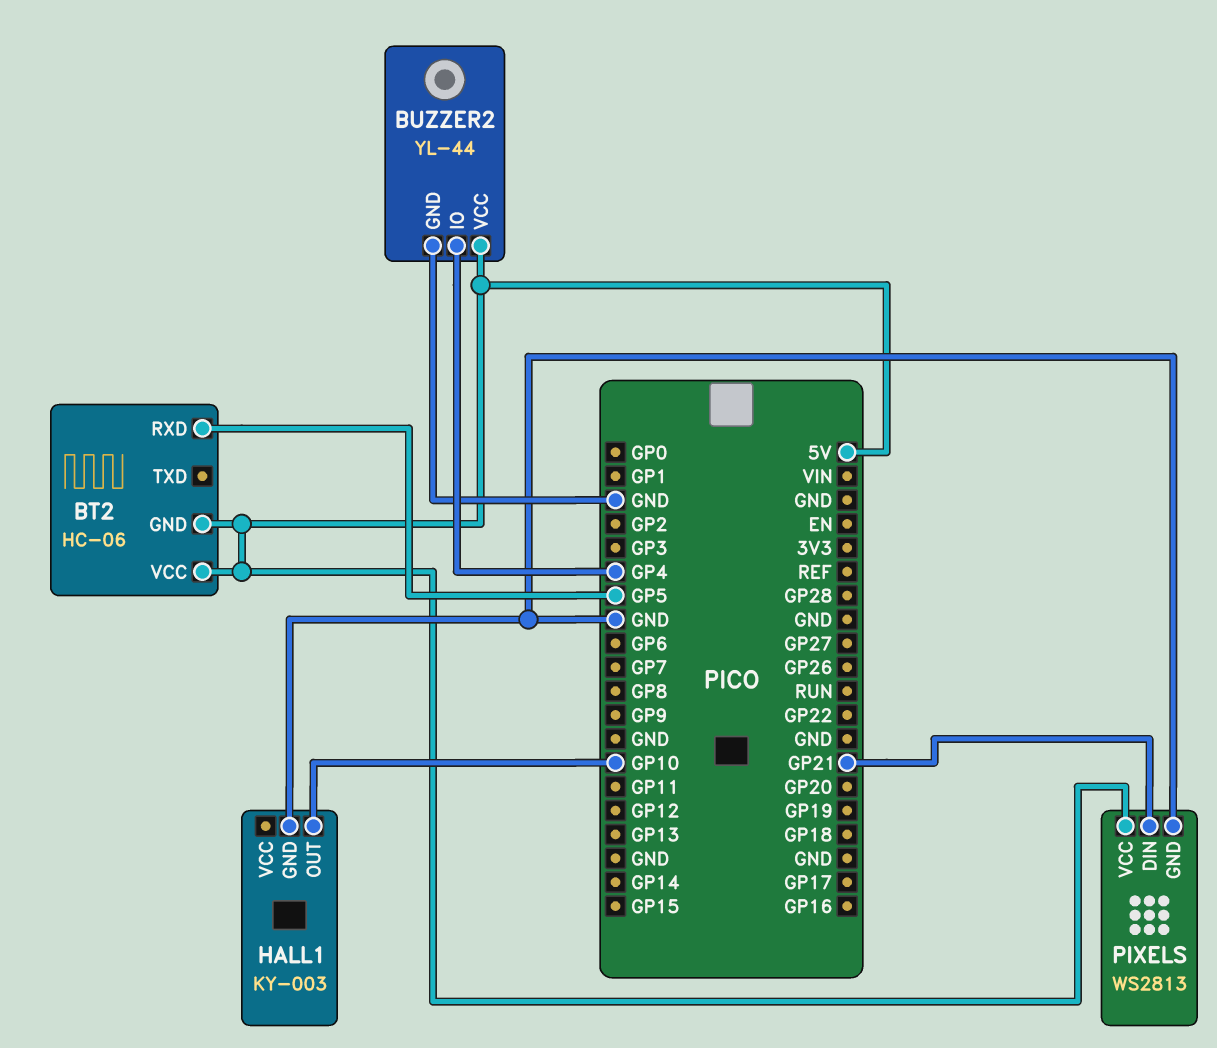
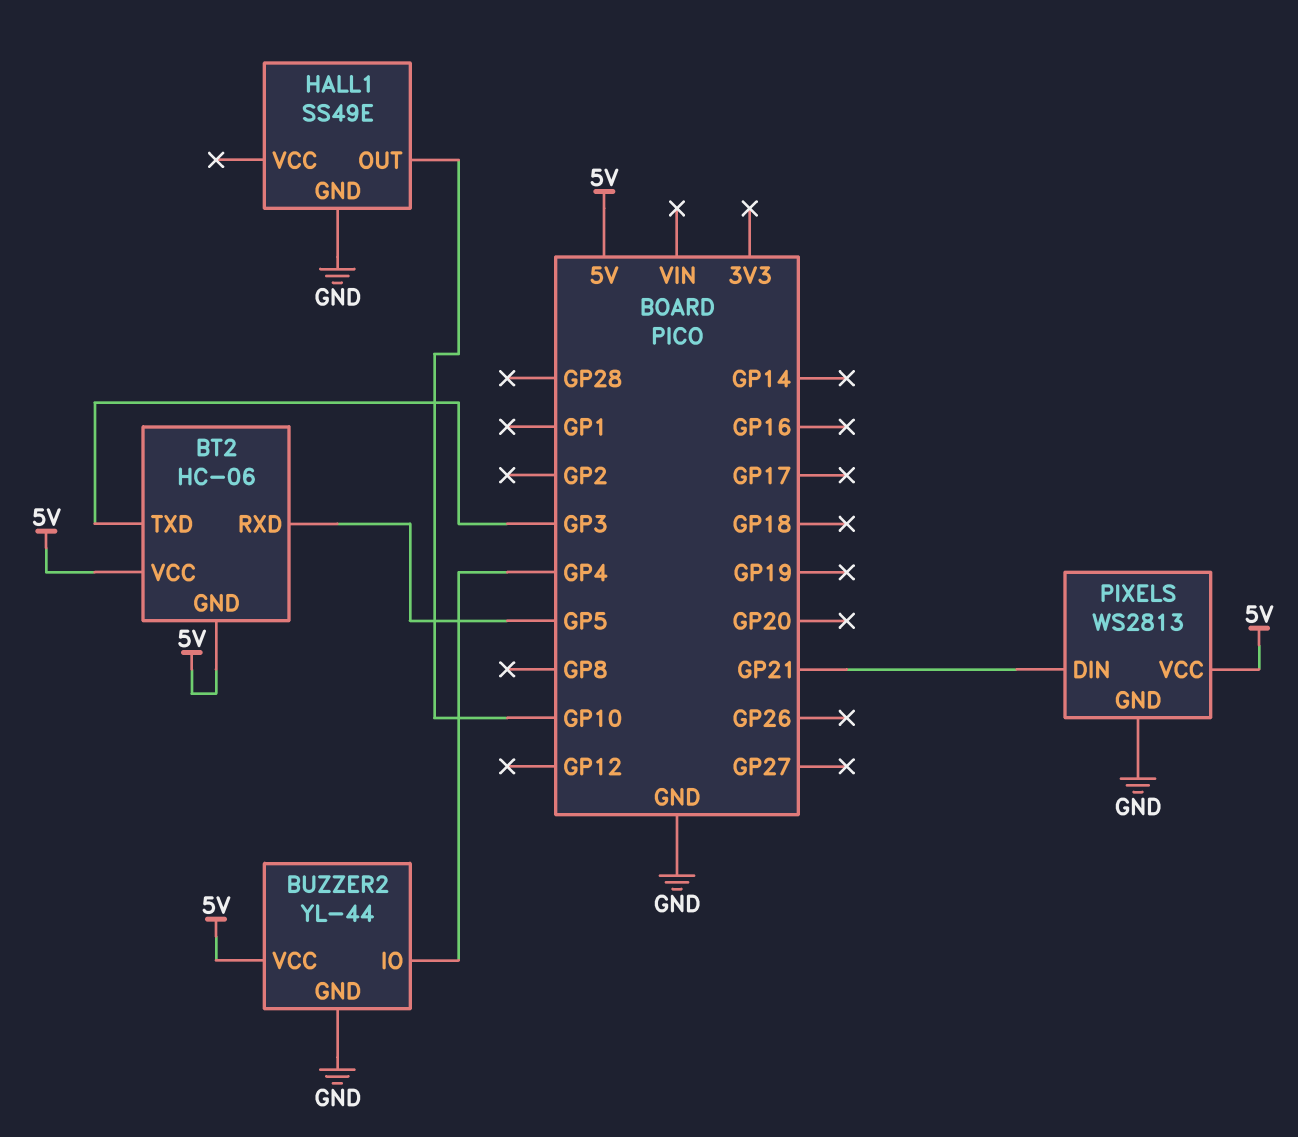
BT2 pin TXD: none -> GP3
HALL1: KY-003 -> SS49E

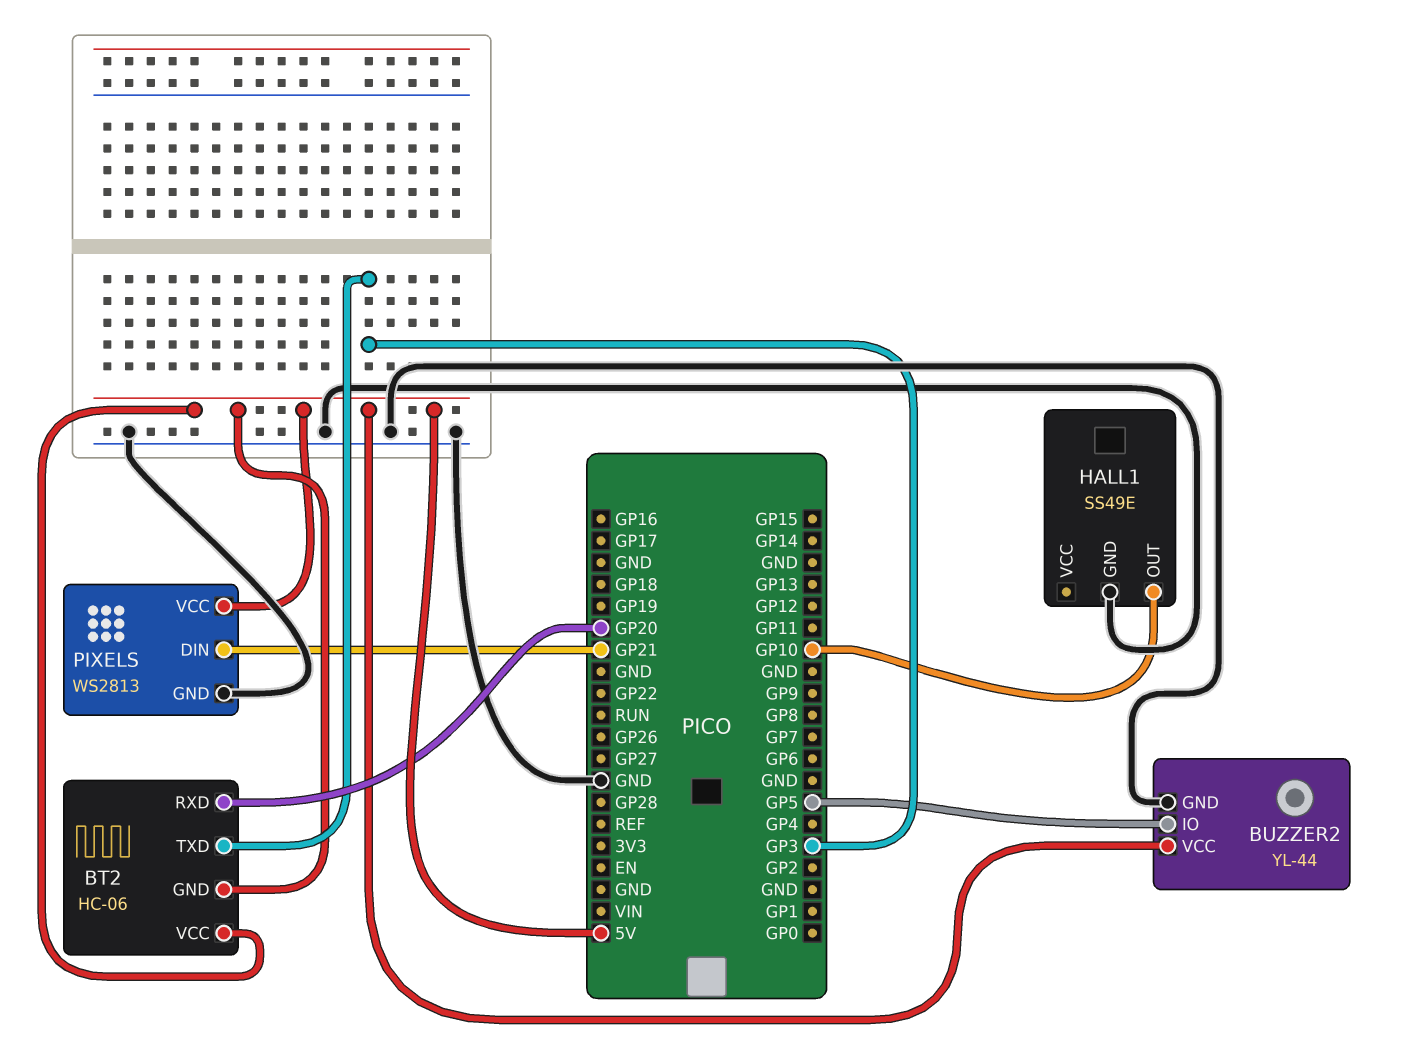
BT2 pin RXD: GP5 -> GP20
BUZZER2 pin IO: GP4 -> GP5

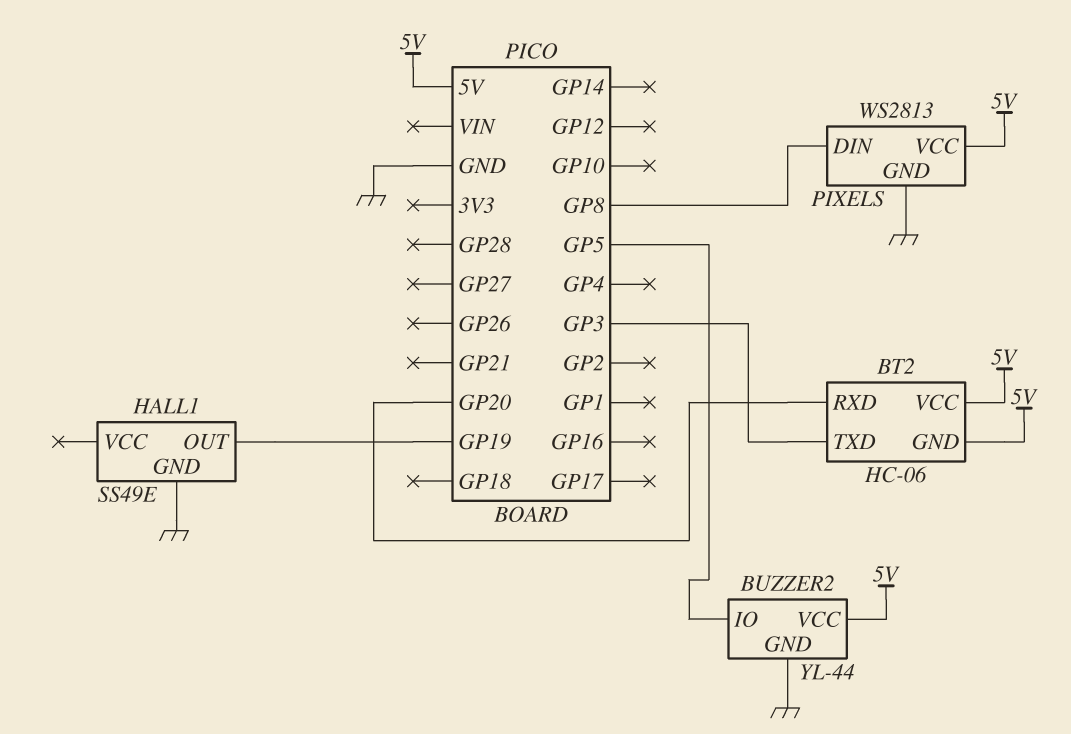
HALL1 pin OUT: GP10 -> GP19
PIXELS pin DIN: GP21 -> GP8

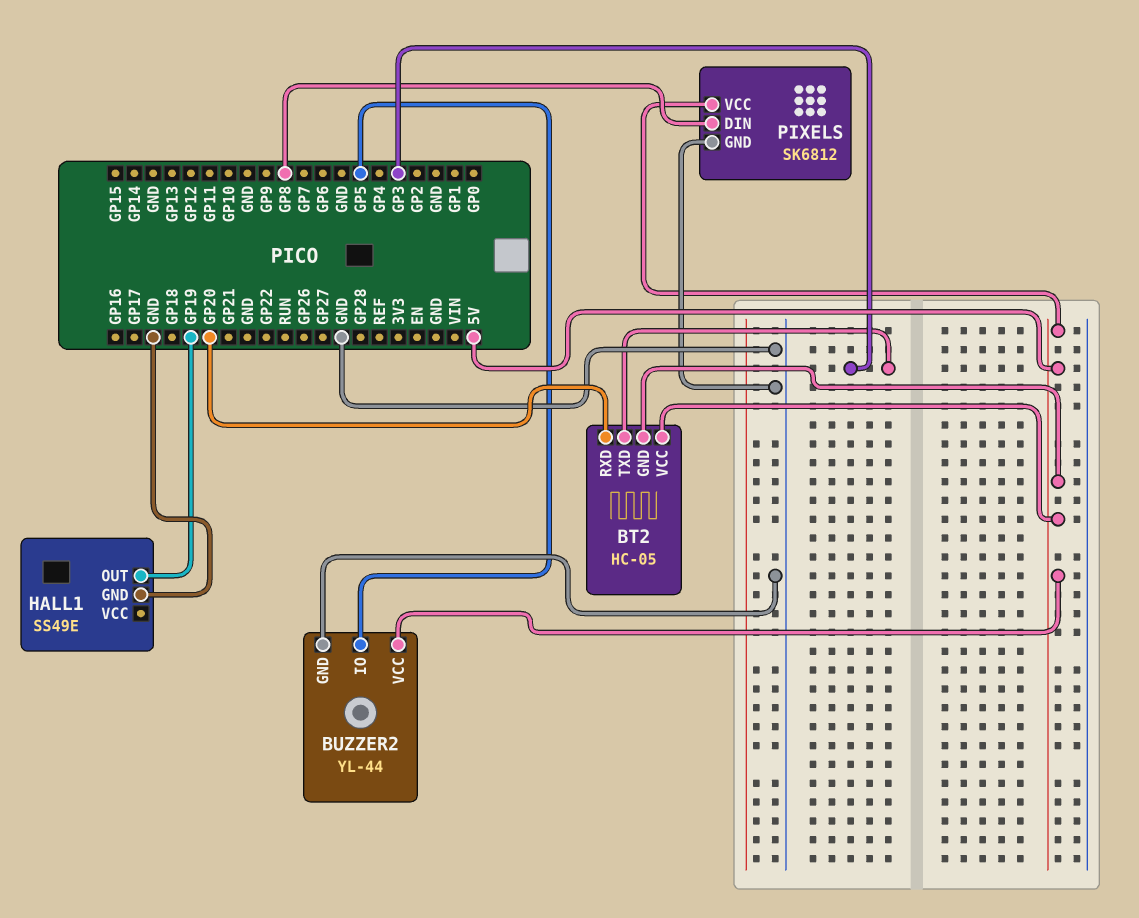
BT2: HC-06 -> HC-05
PIXELS: WS2813 -> SK6812

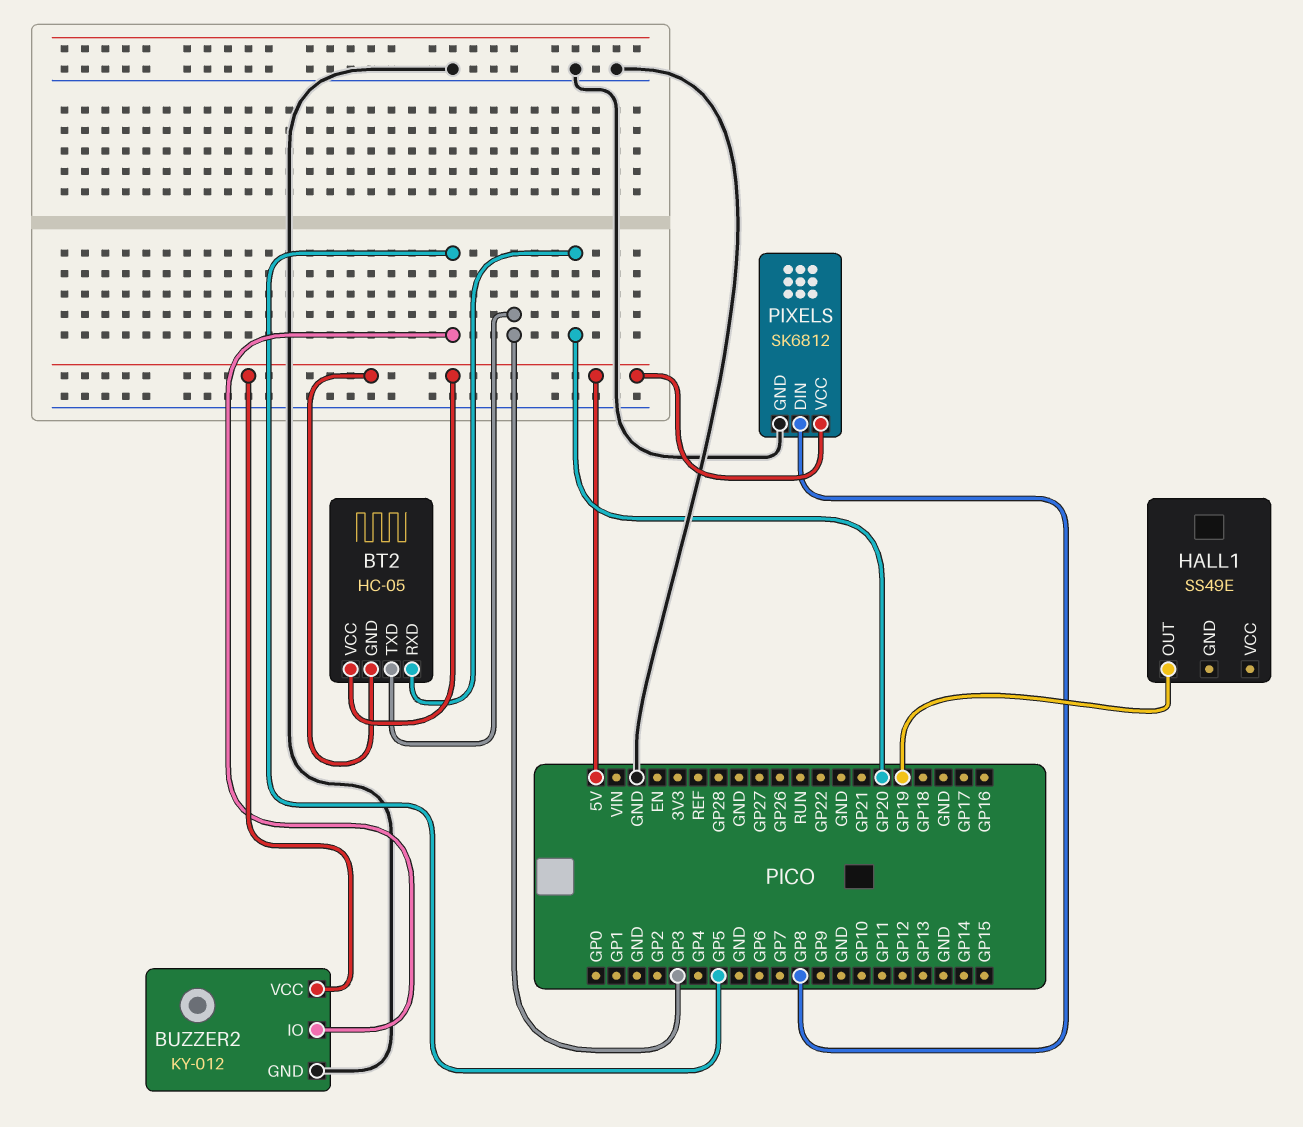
BUZZER2: YL-44 -> KY-012
HALL1 pin GND: GND -> none

